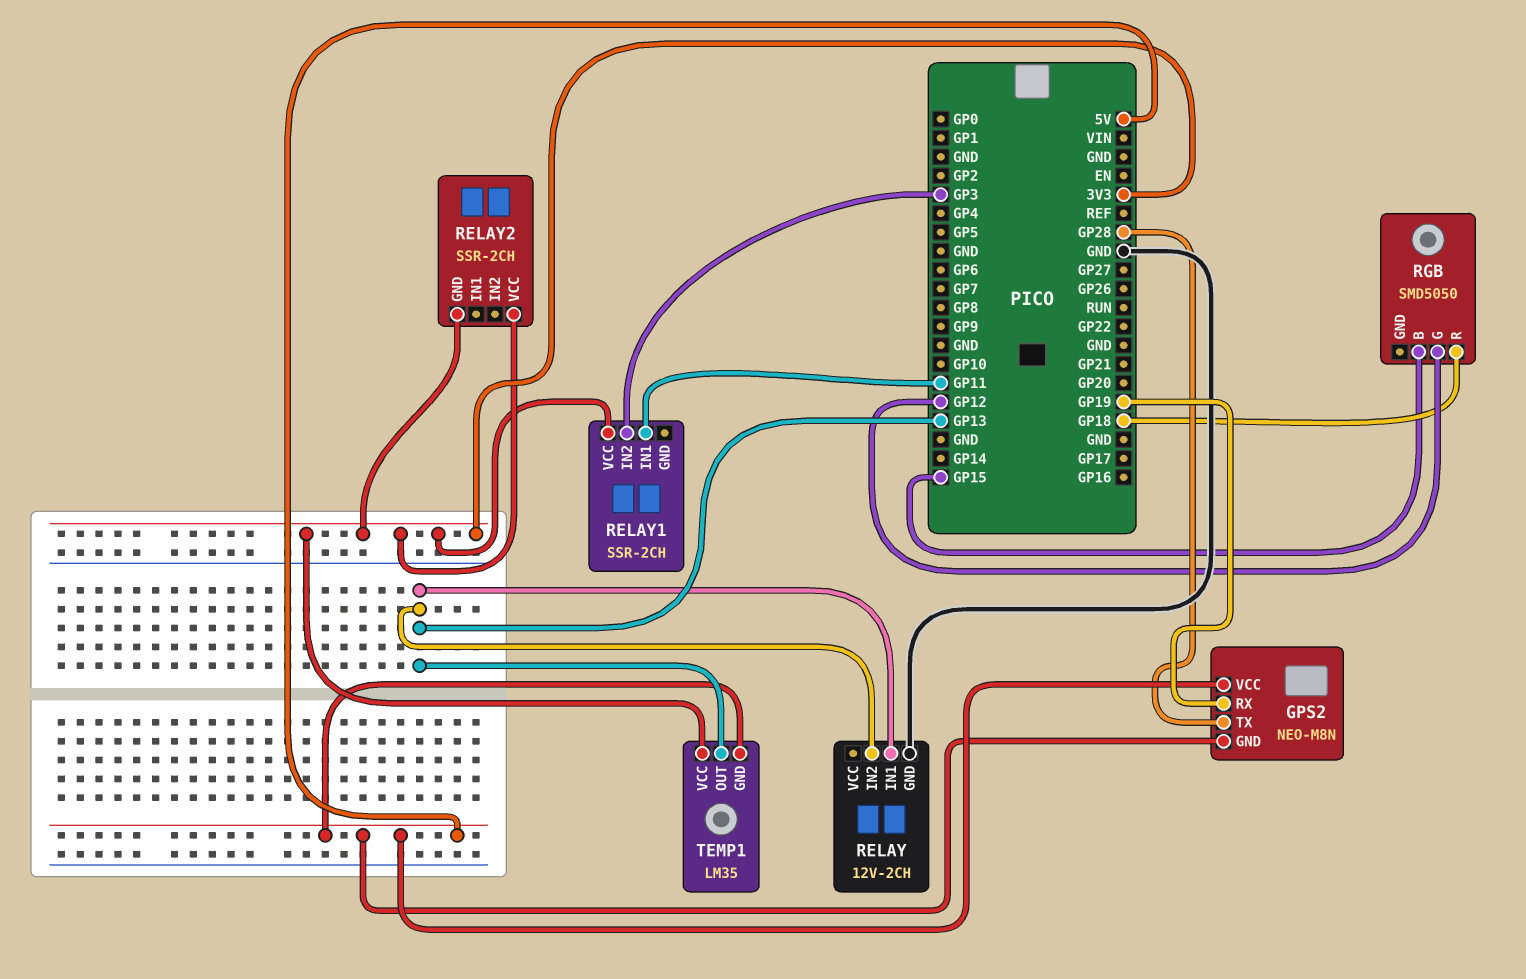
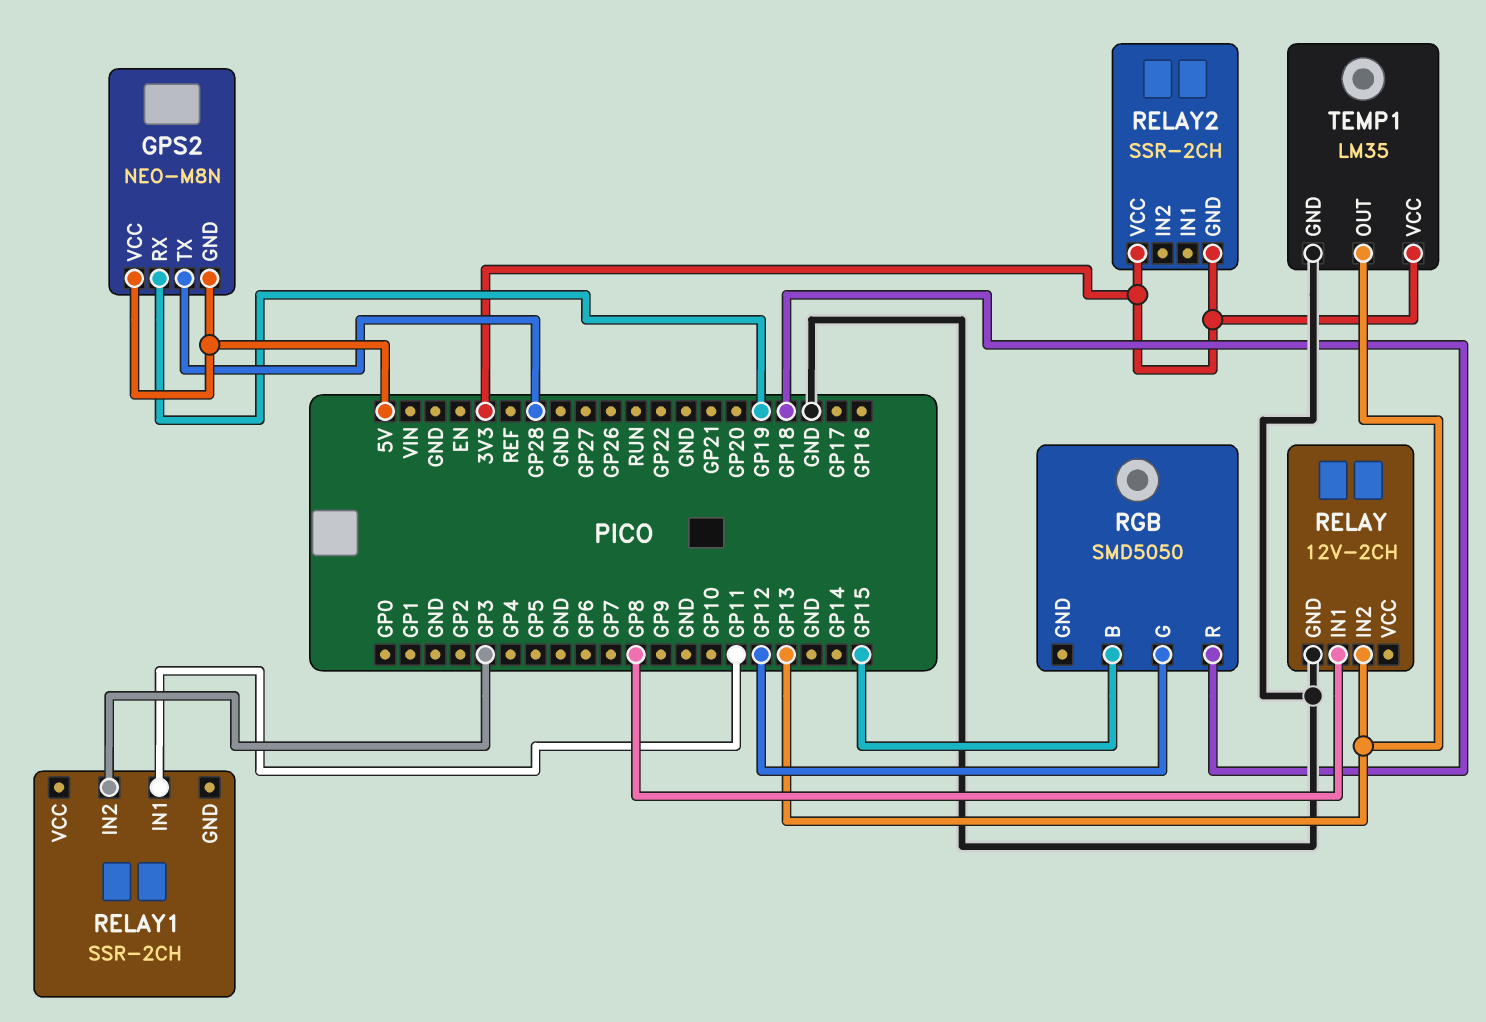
RELAY pin IN1: GP13 -> GP8
RELAY1 pin VCC: 3V3 -> none
TEMP1 pin GND: 5V -> GND

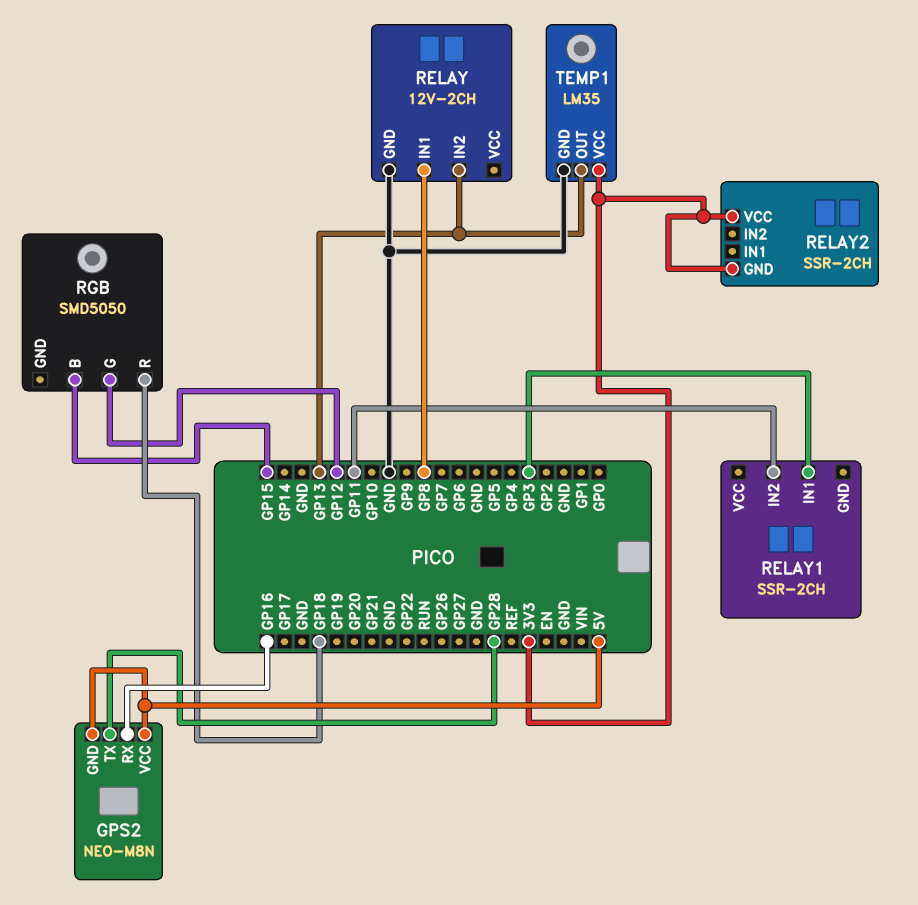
GPS2 pin RX: GP19 -> GP16
RELAY1 pin IN1: GP11 -> GP3
RELAY1 pin IN2: GP3 -> GP11

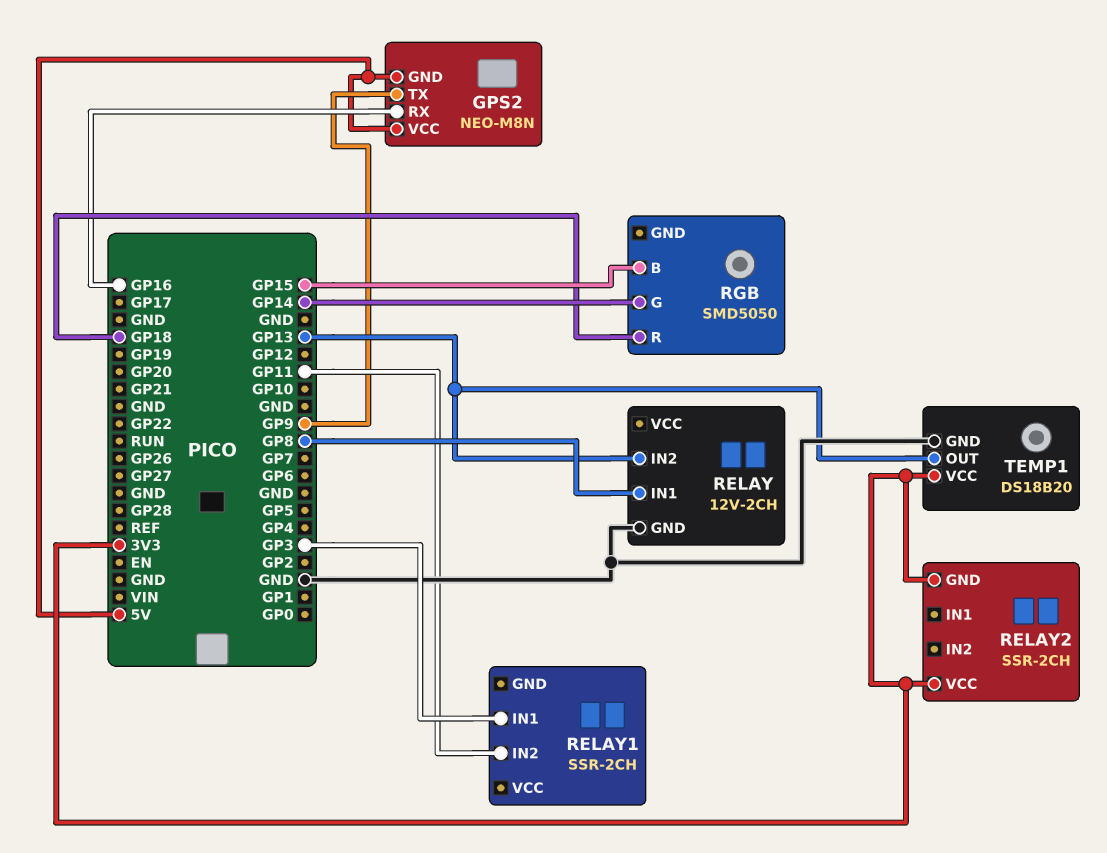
GPS2 pin TX: GP28 -> GP9
RGB pin G: GP12 -> GP14
TEMP1: LM35 -> DS18B20

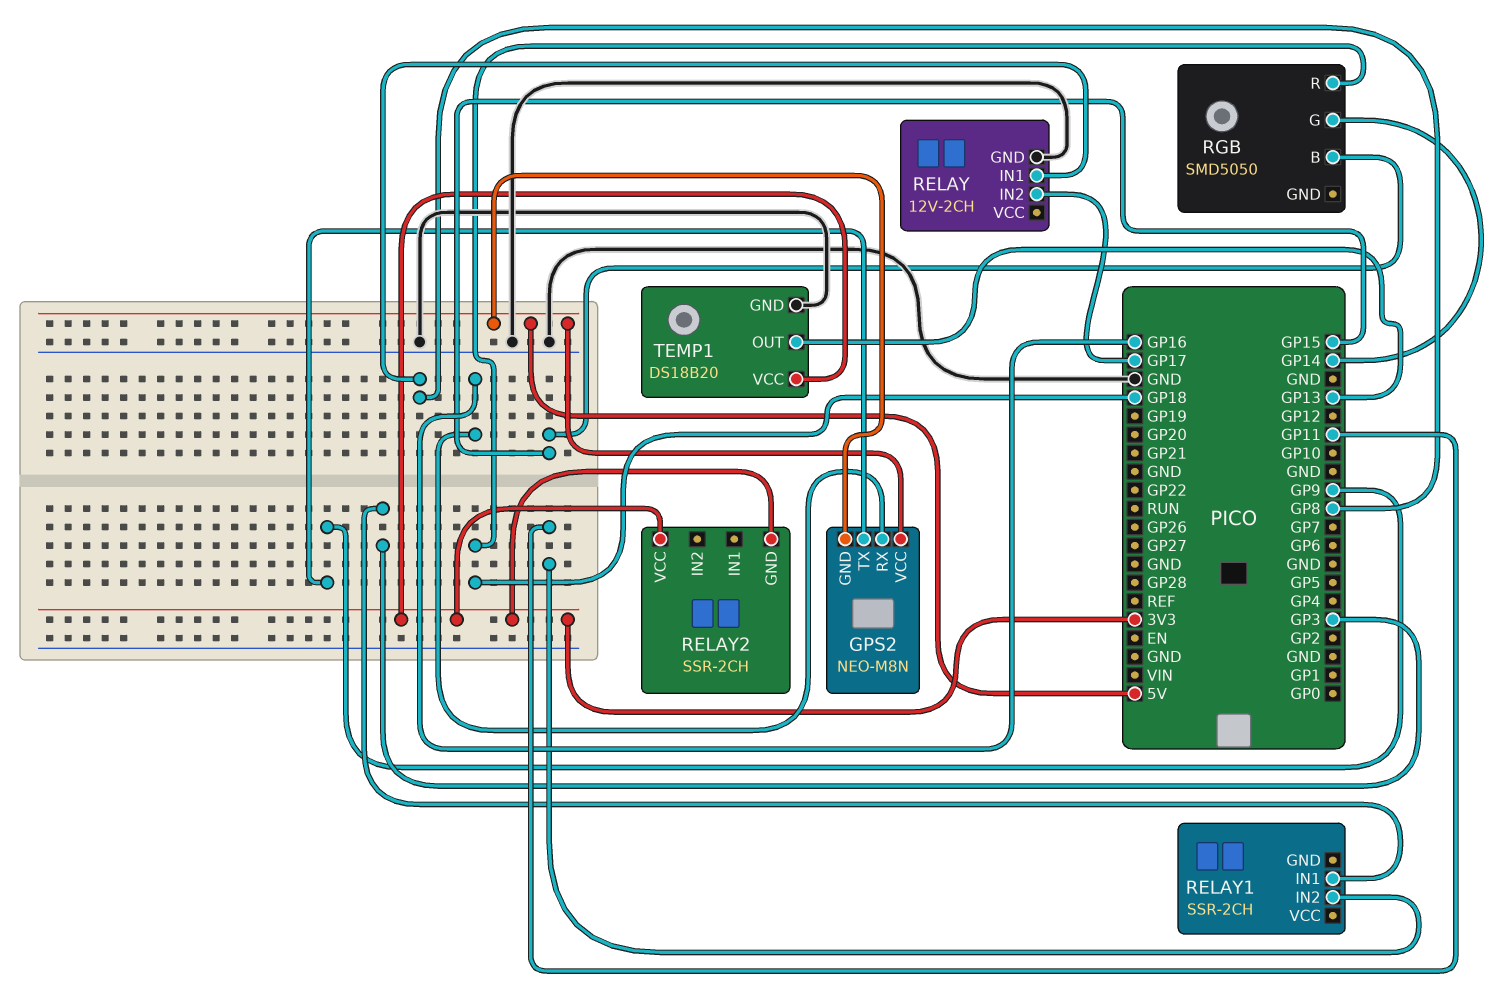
RELAY pin IN2: GP13 -> GP17

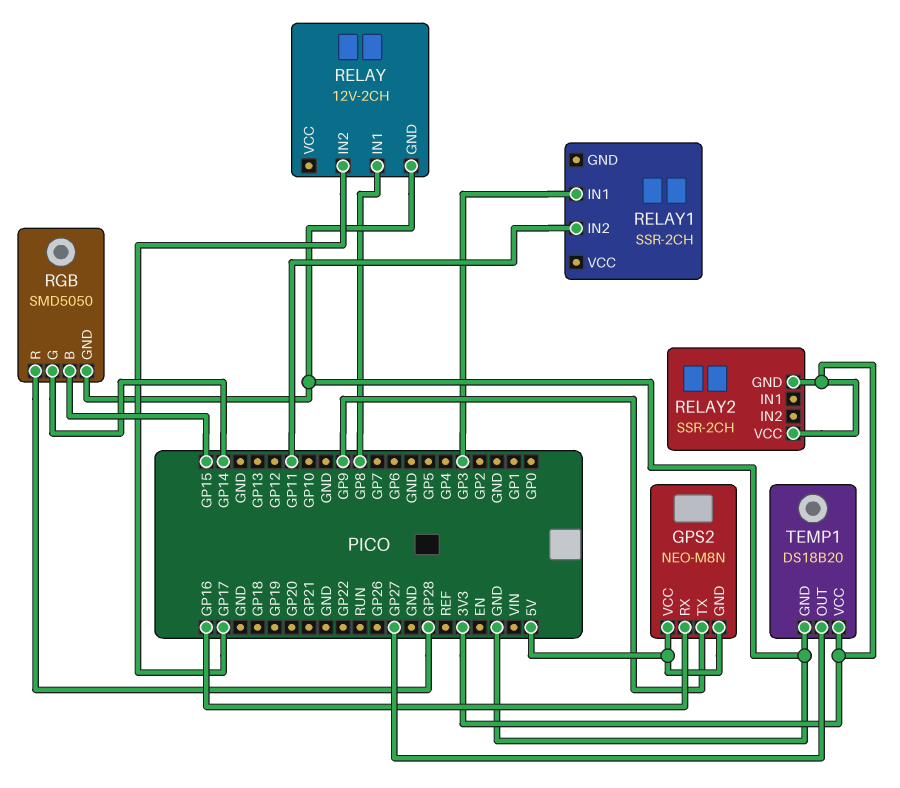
RGB pin GND: none -> GND
RGB pin R: GP18 -> GP28
TEMP1 pin OUT: GP13 -> GP27

